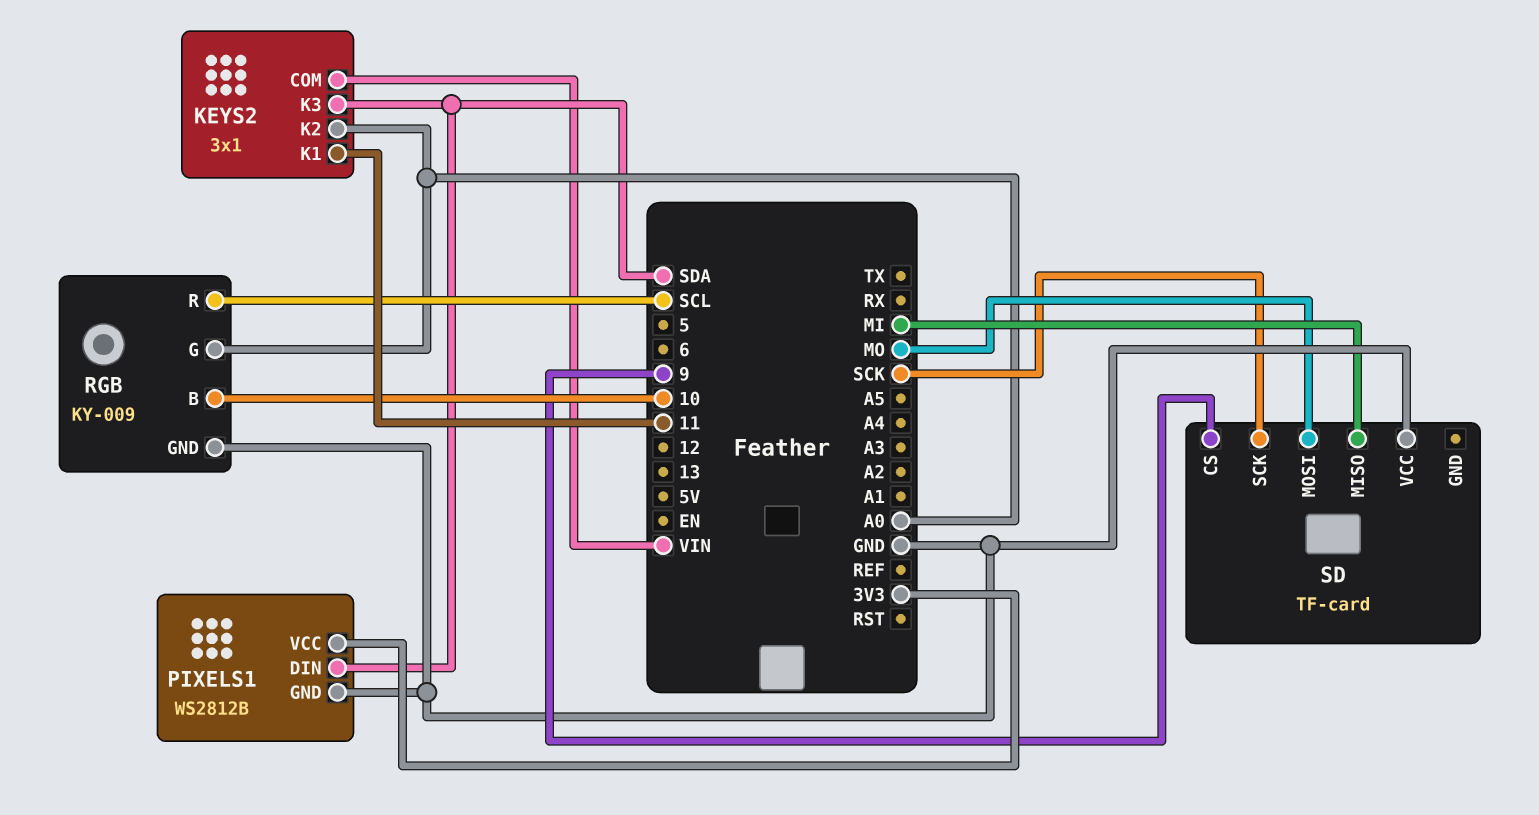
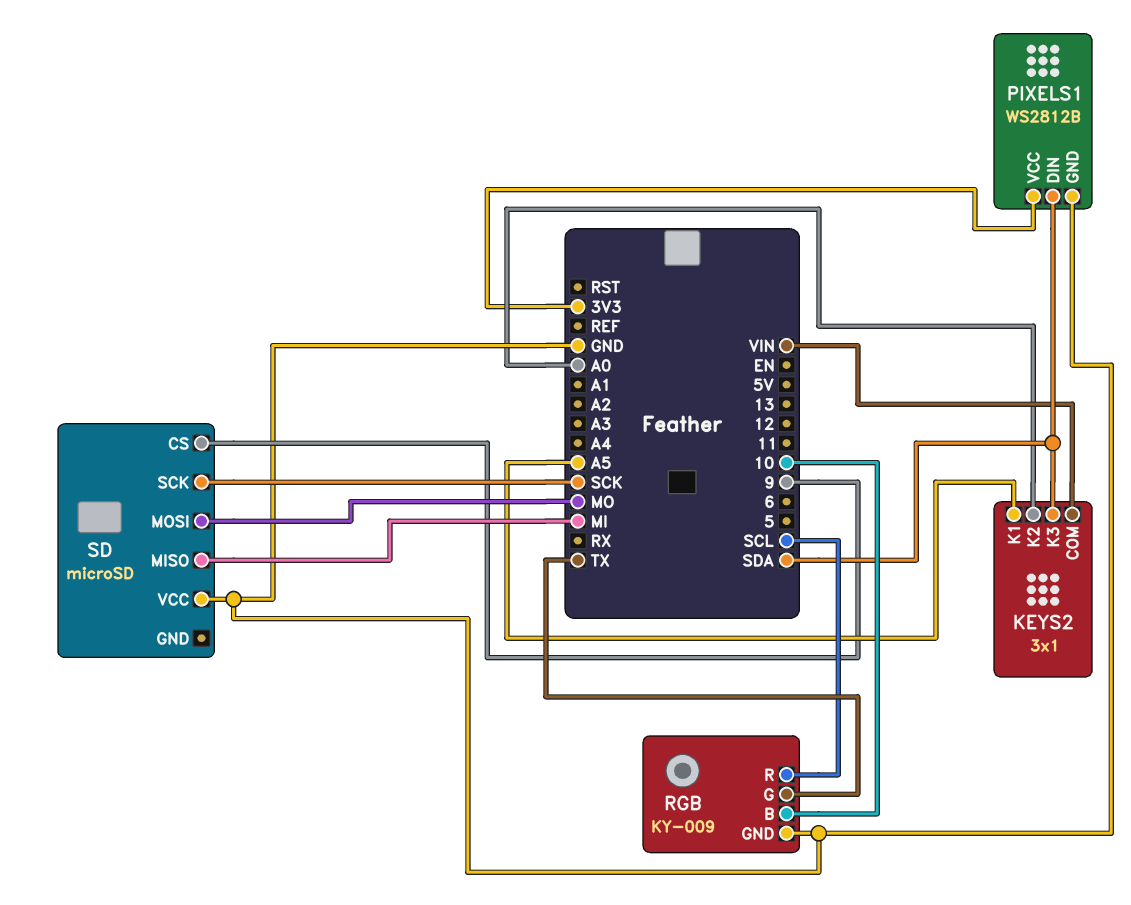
KEYS2 pin K1: 11 -> A5
RGB pin G: A0 -> TX
SD: TF-card -> microSD

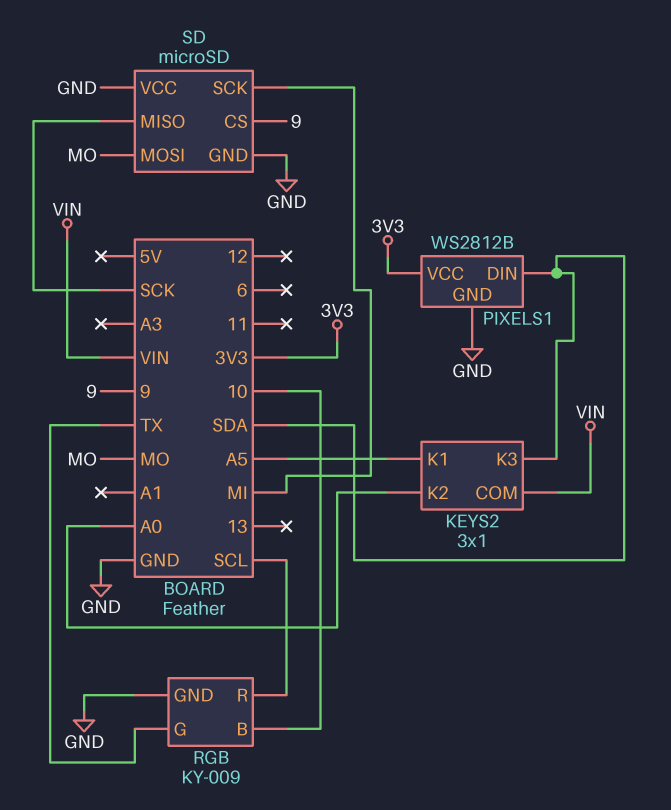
SD pin GND: none -> GND
SD pin MISO: MI -> SCK
SD pin SCK: SCK -> MI

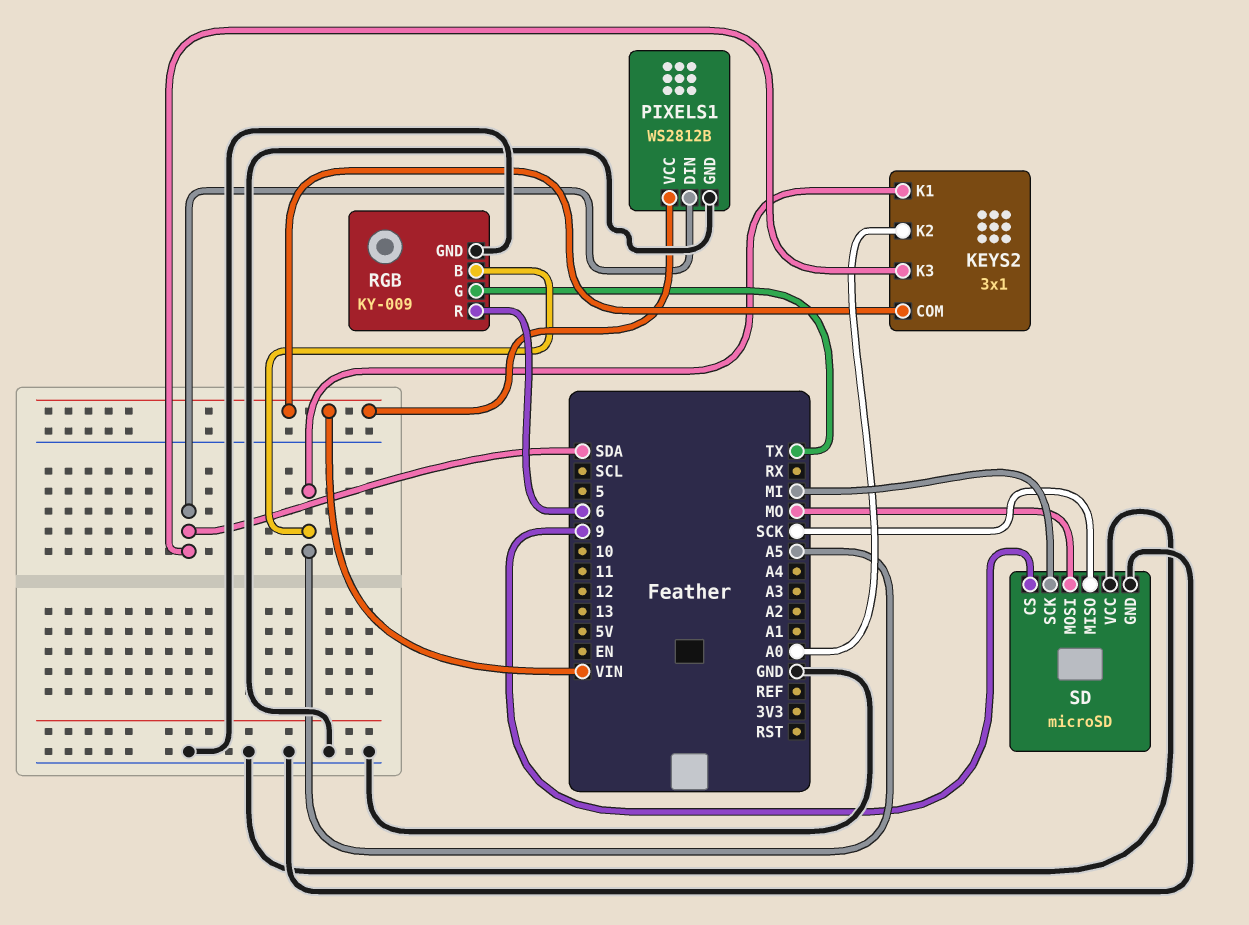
PIXELS1 pin VCC: 3V3 -> VIN
RGB pin B: 10 -> A5
RGB pin R: SCL -> 6

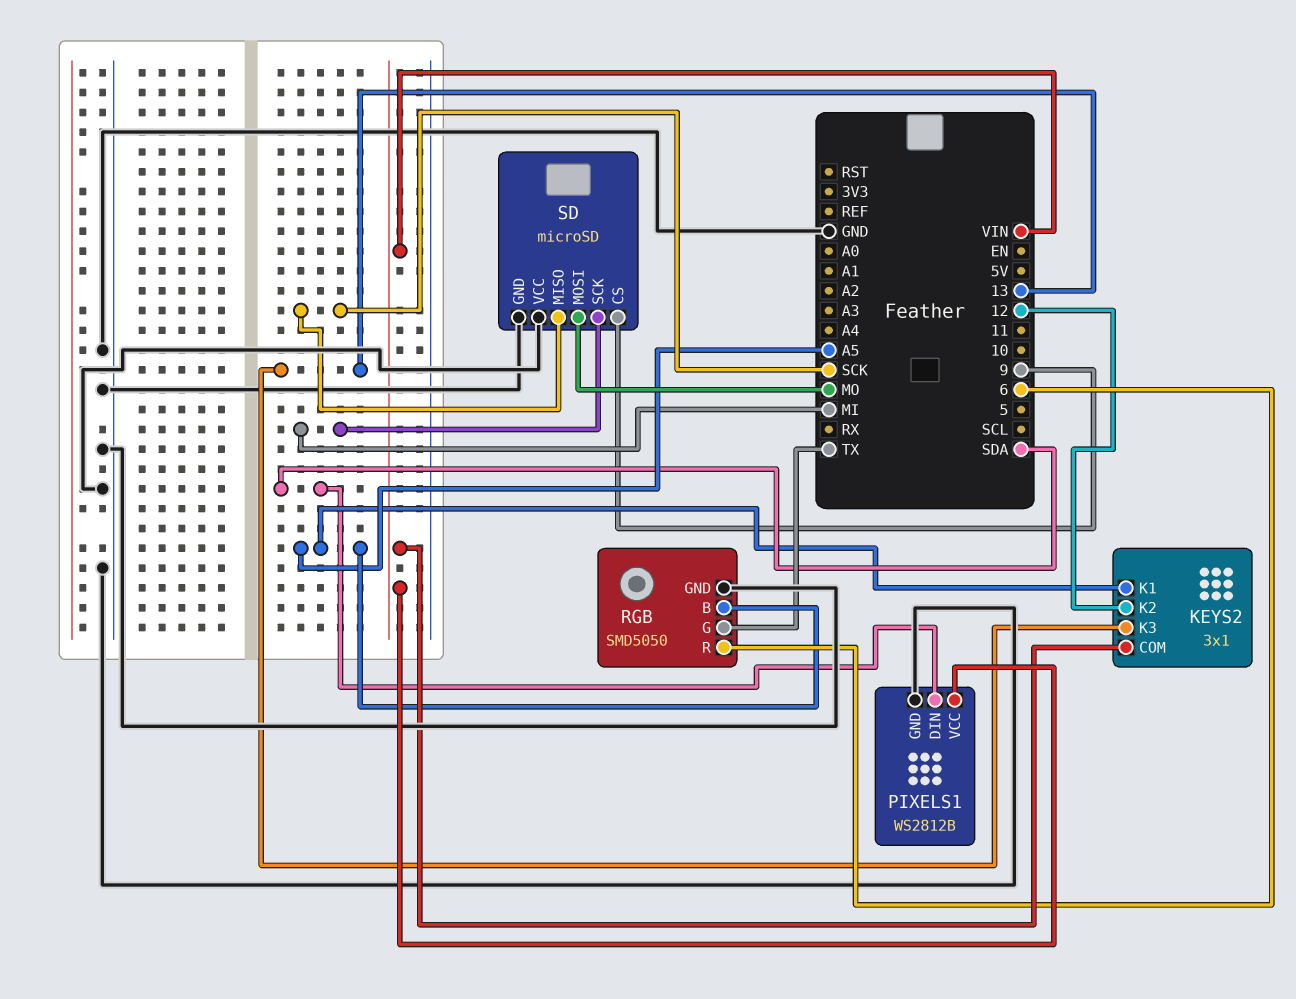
KEYS2 pin K2: A0 -> 12
KEYS2 pin K3: SDA -> 13
RGB: KY-009 -> SMD5050

